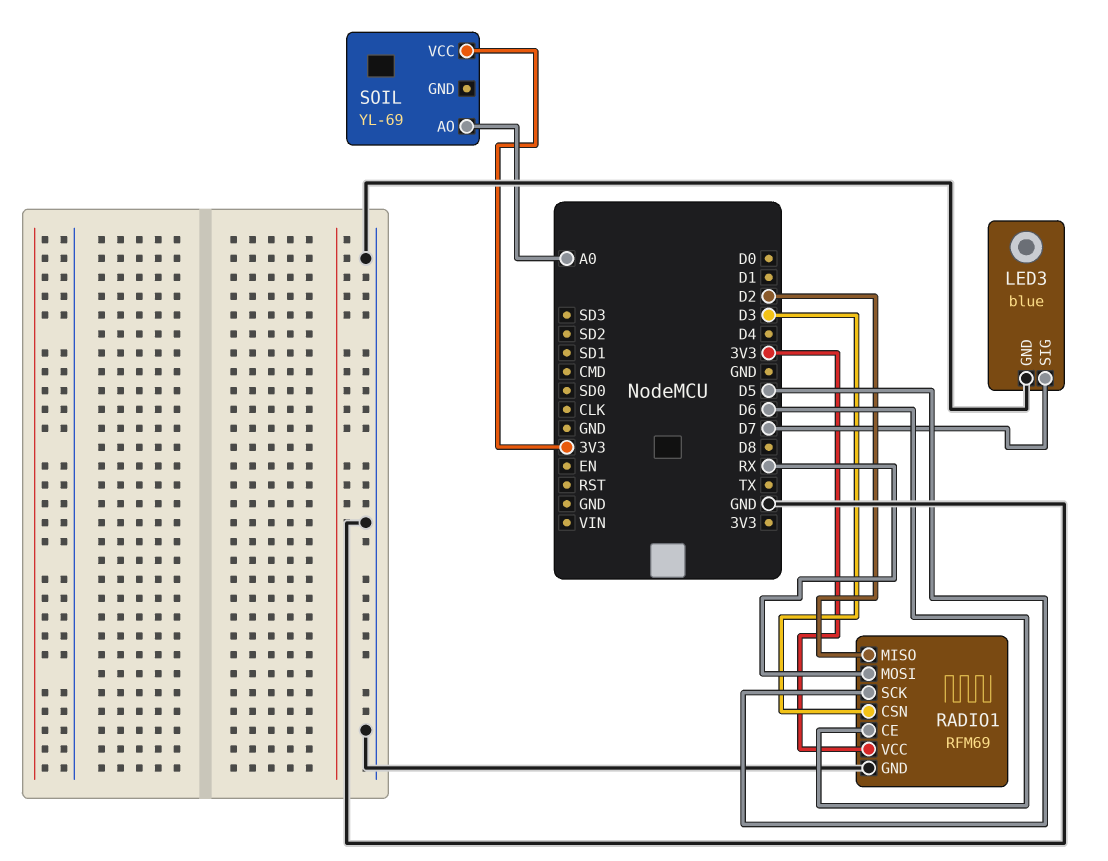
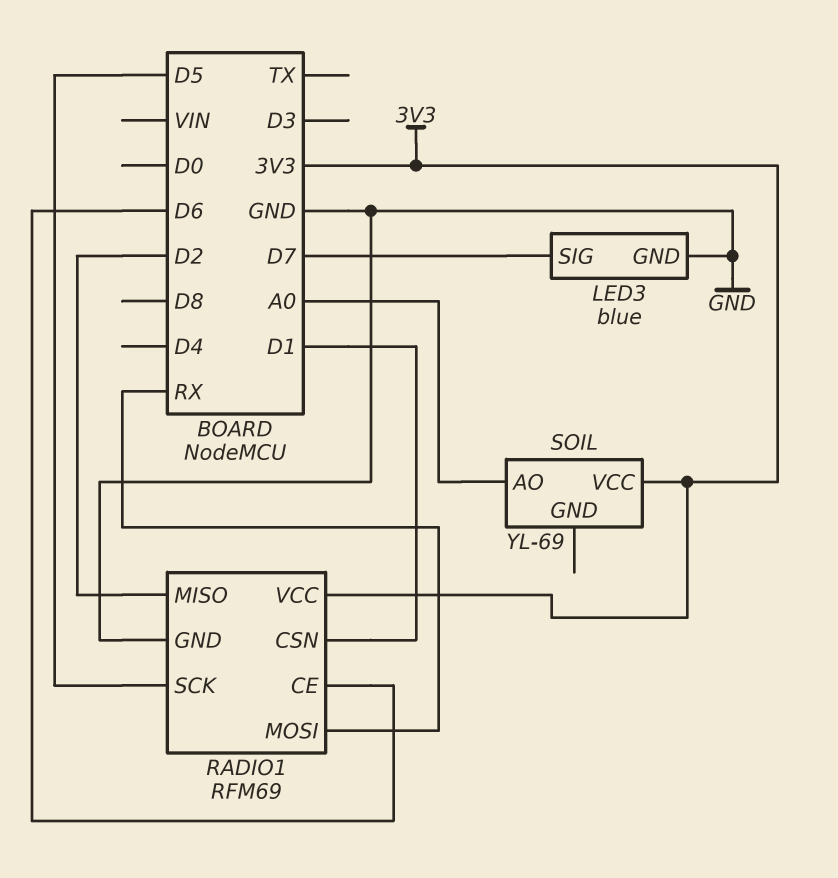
RADIO1 pin CSN: D3 -> D1

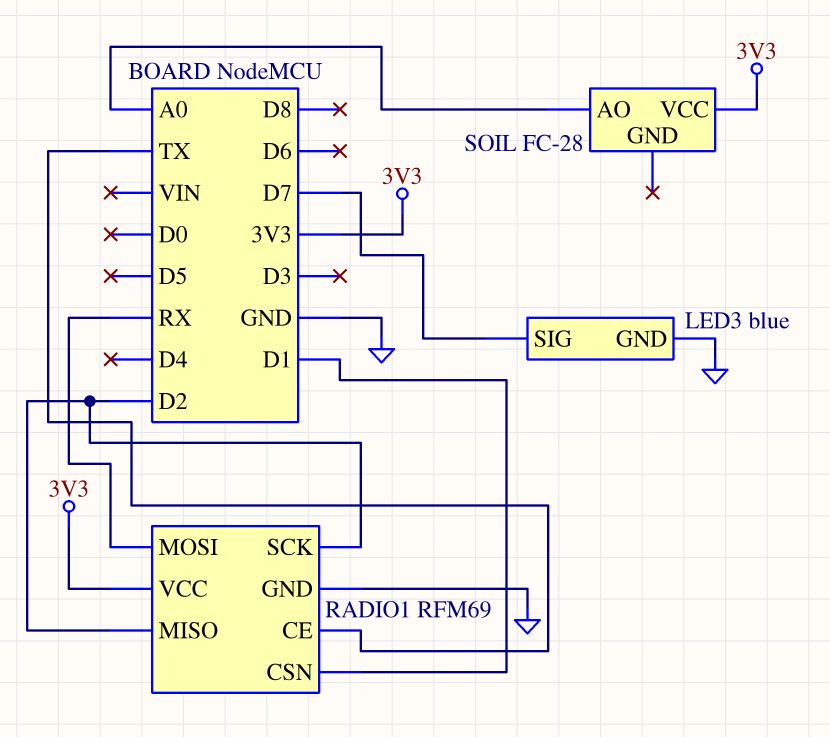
RADIO1 pin CE: D6 -> TX
RADIO1 pin SCK: D5 -> D2
SOIL: YL-69 -> FC-28

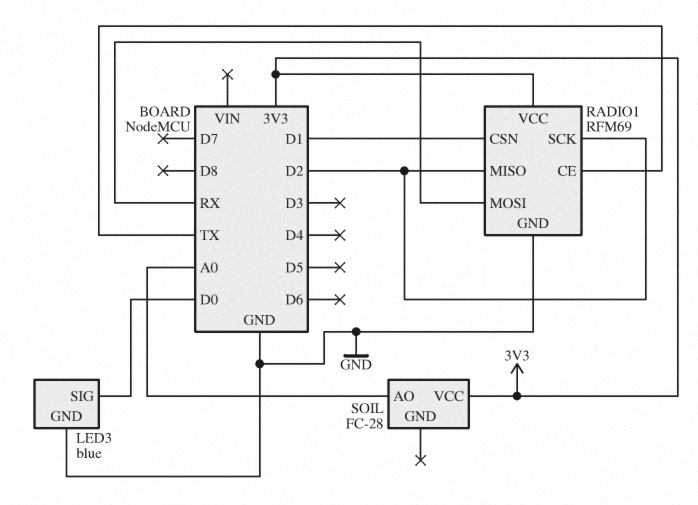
LED3 pin SIG: D7 -> D0

